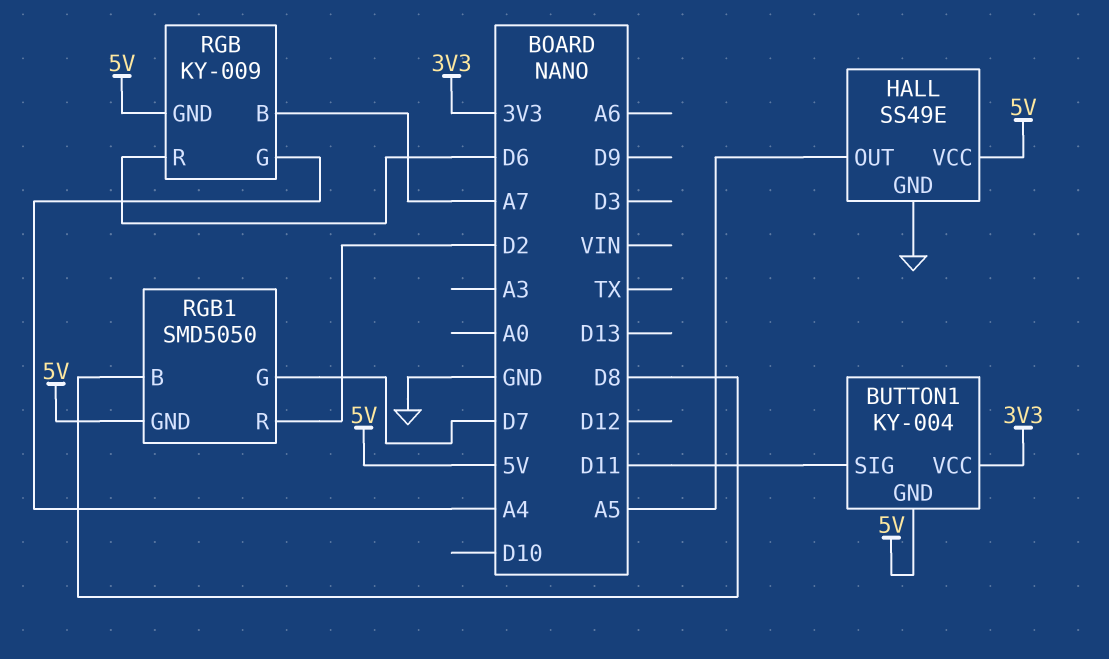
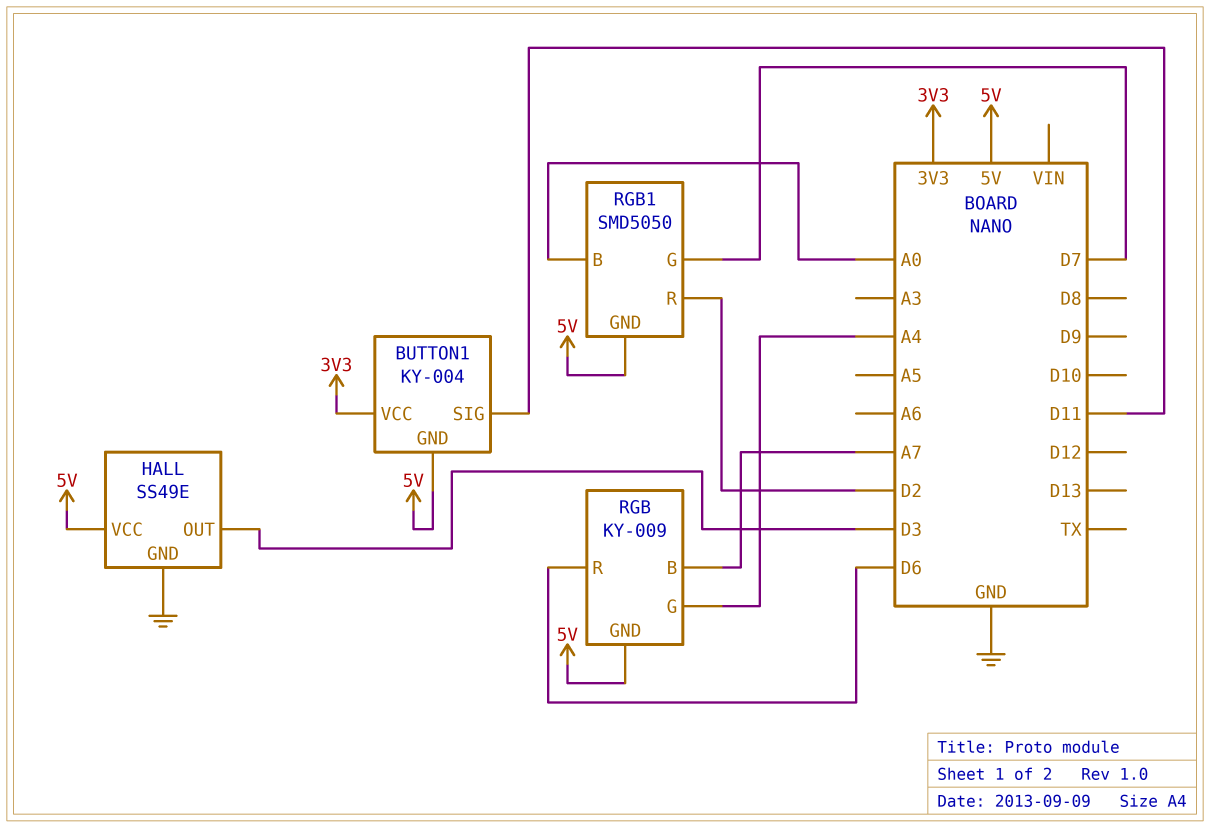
HALL pin OUT: A5 -> D3
RGB1 pin B: D8 -> A0

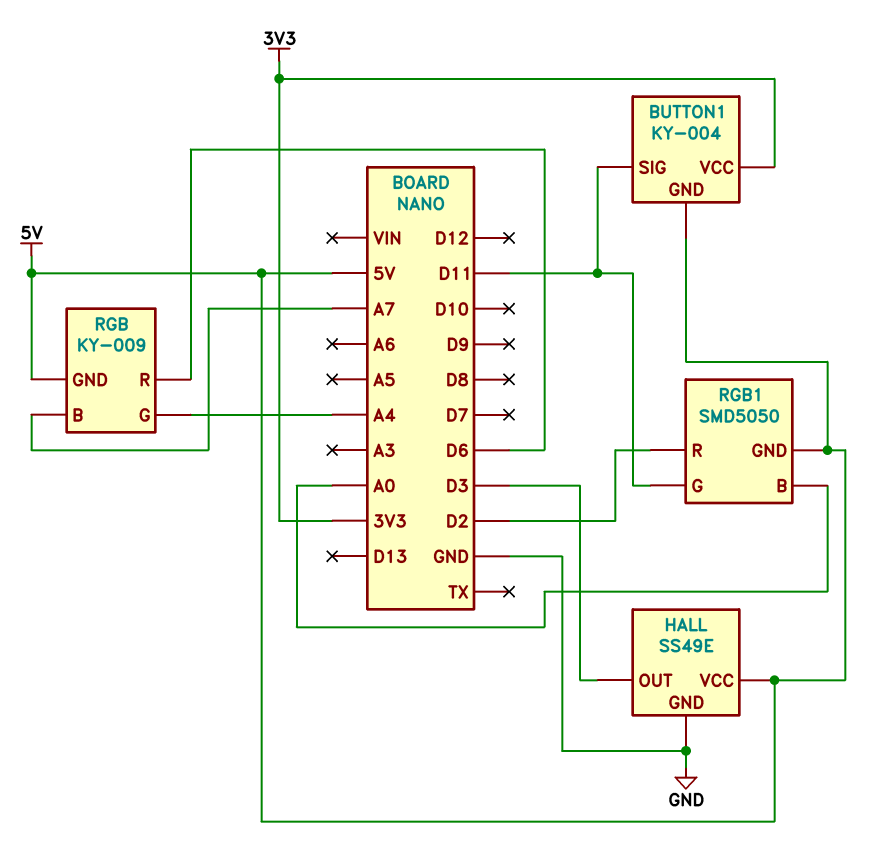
RGB1 pin G: D7 -> D11

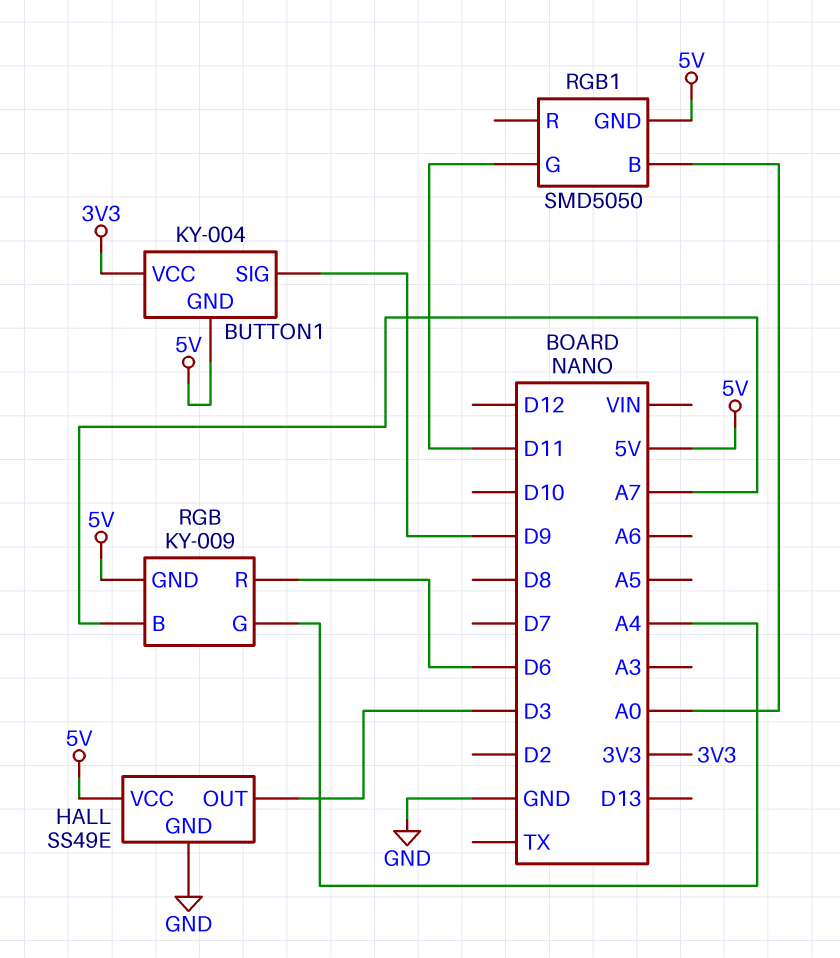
BUTTON1 pin SIG: D11 -> D9
RGB1 pin R: D2 -> none

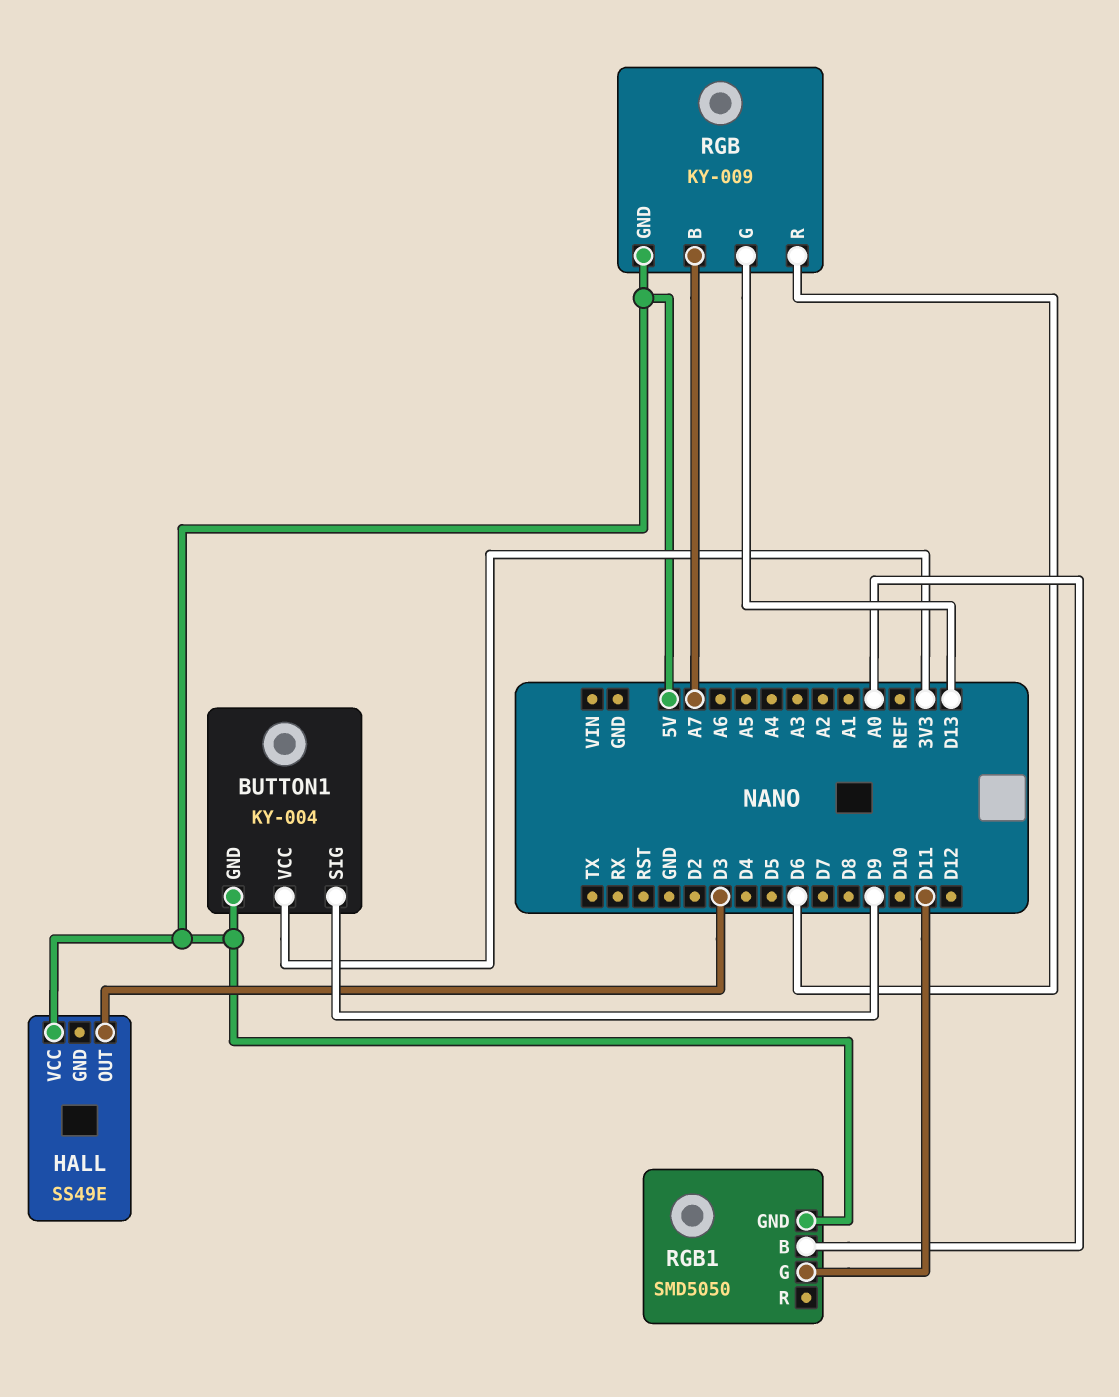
HALL pin GND: GND -> none
RGB pin G: A4 -> D13

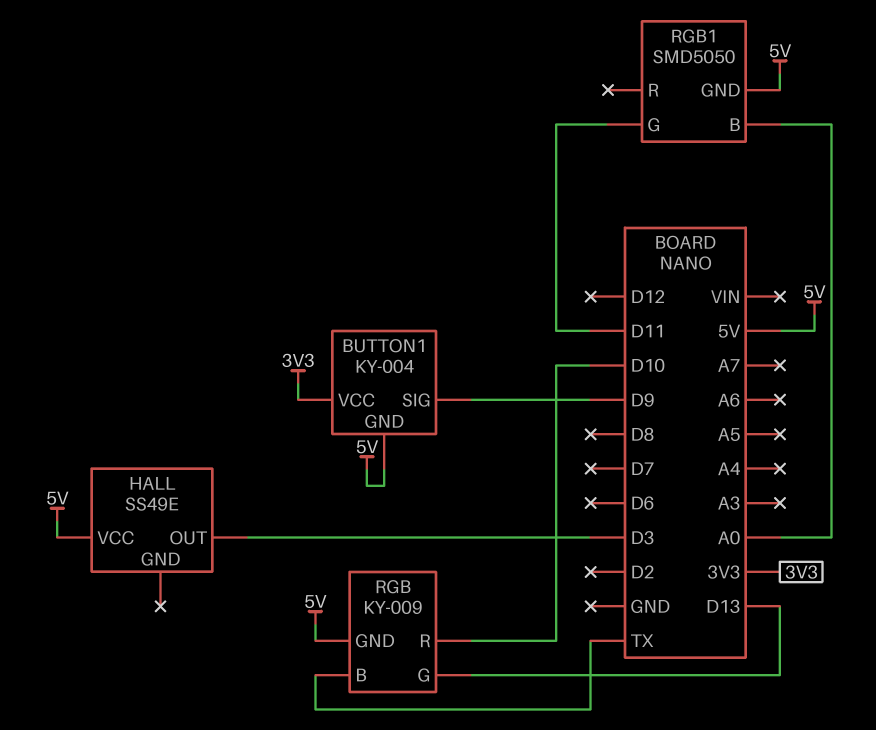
RGB pin B: A7 -> TX
RGB pin R: D6 -> D10

